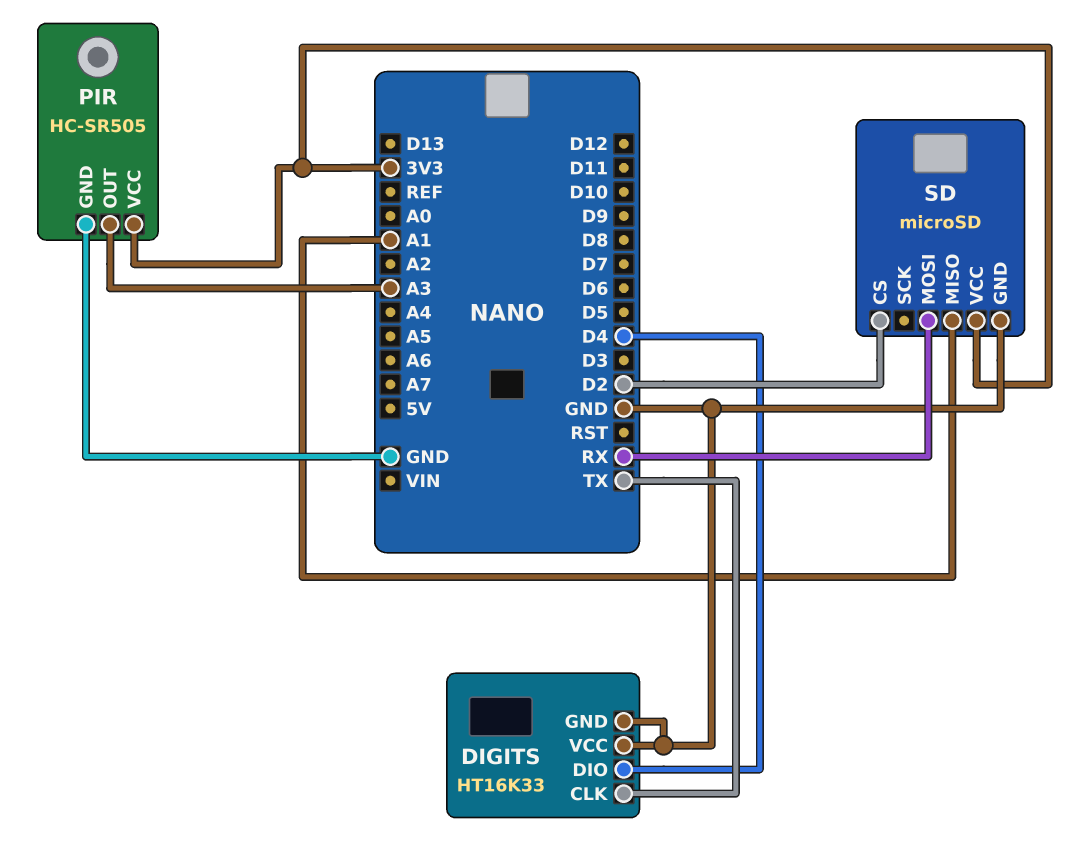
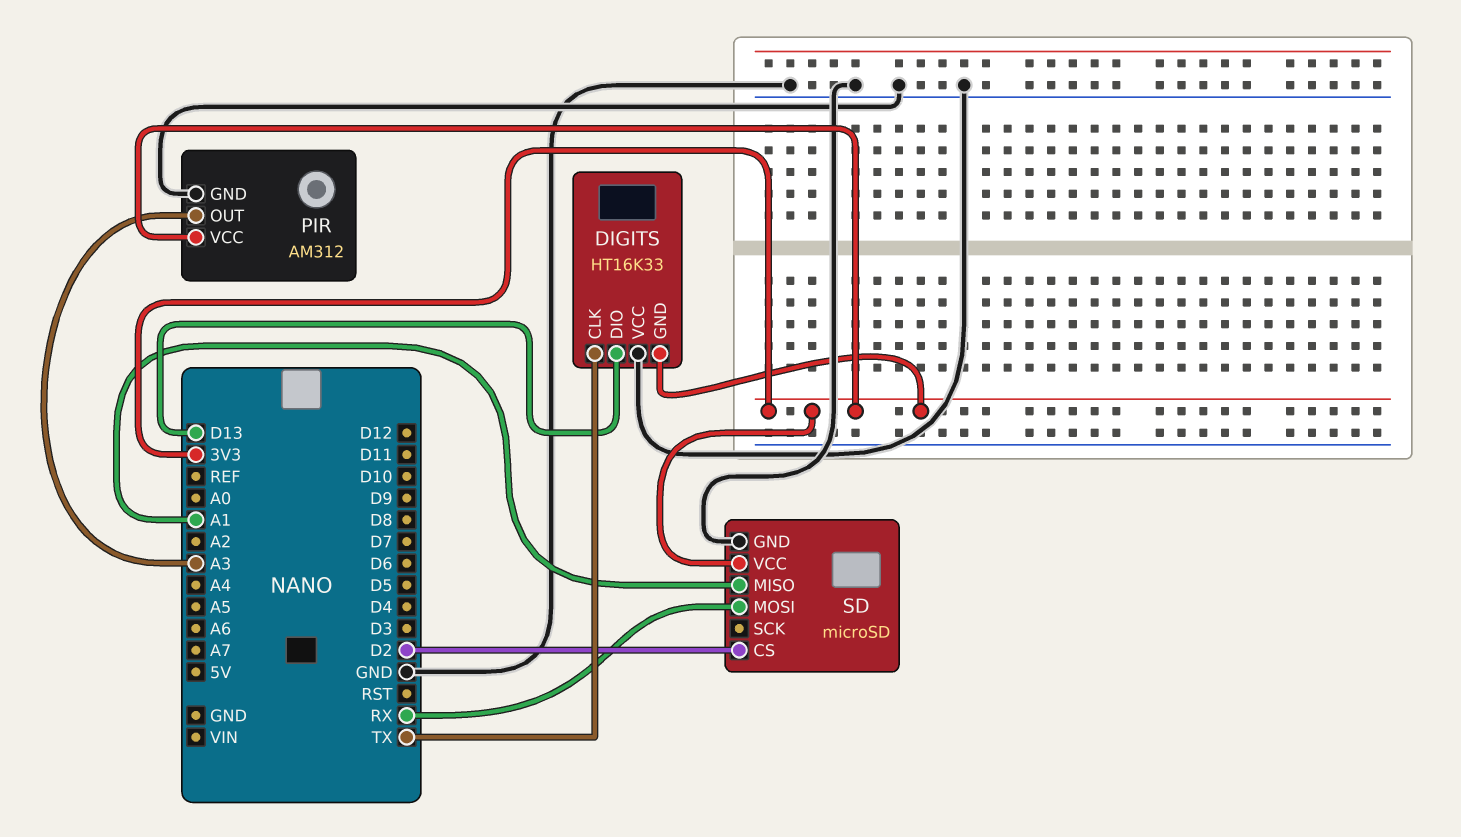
DIGITS pin DIO: D4 -> D13
DIGITS pin GND: GND -> 3V3
PIR: HC-SR505 -> AM312

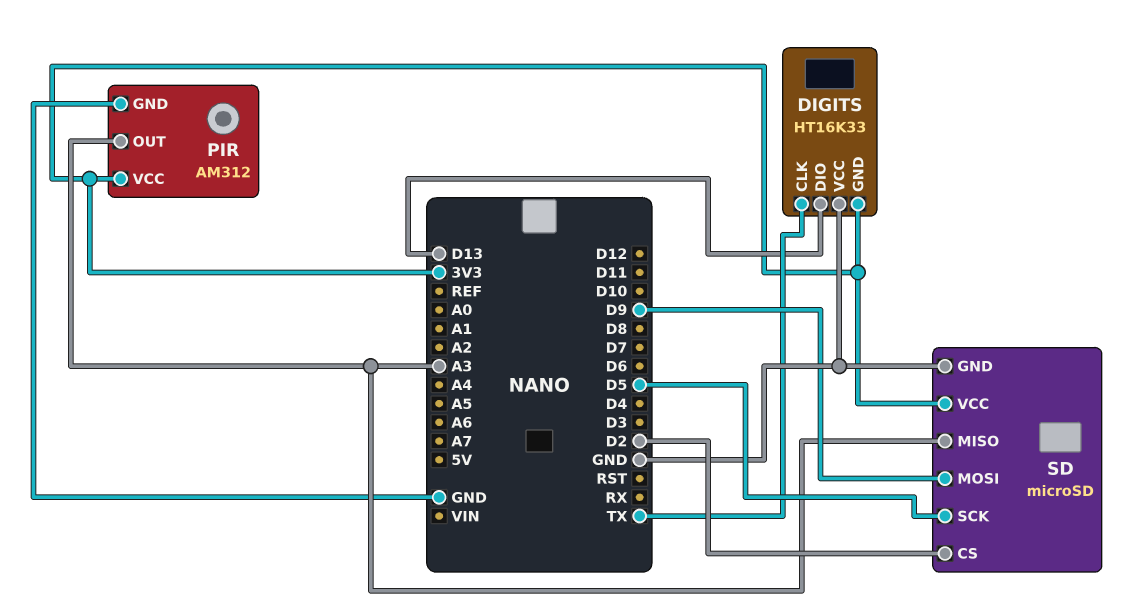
SD pin MISO: A1 -> A3
SD pin MOSI: RX -> D9
SD pin SCK: none -> D5

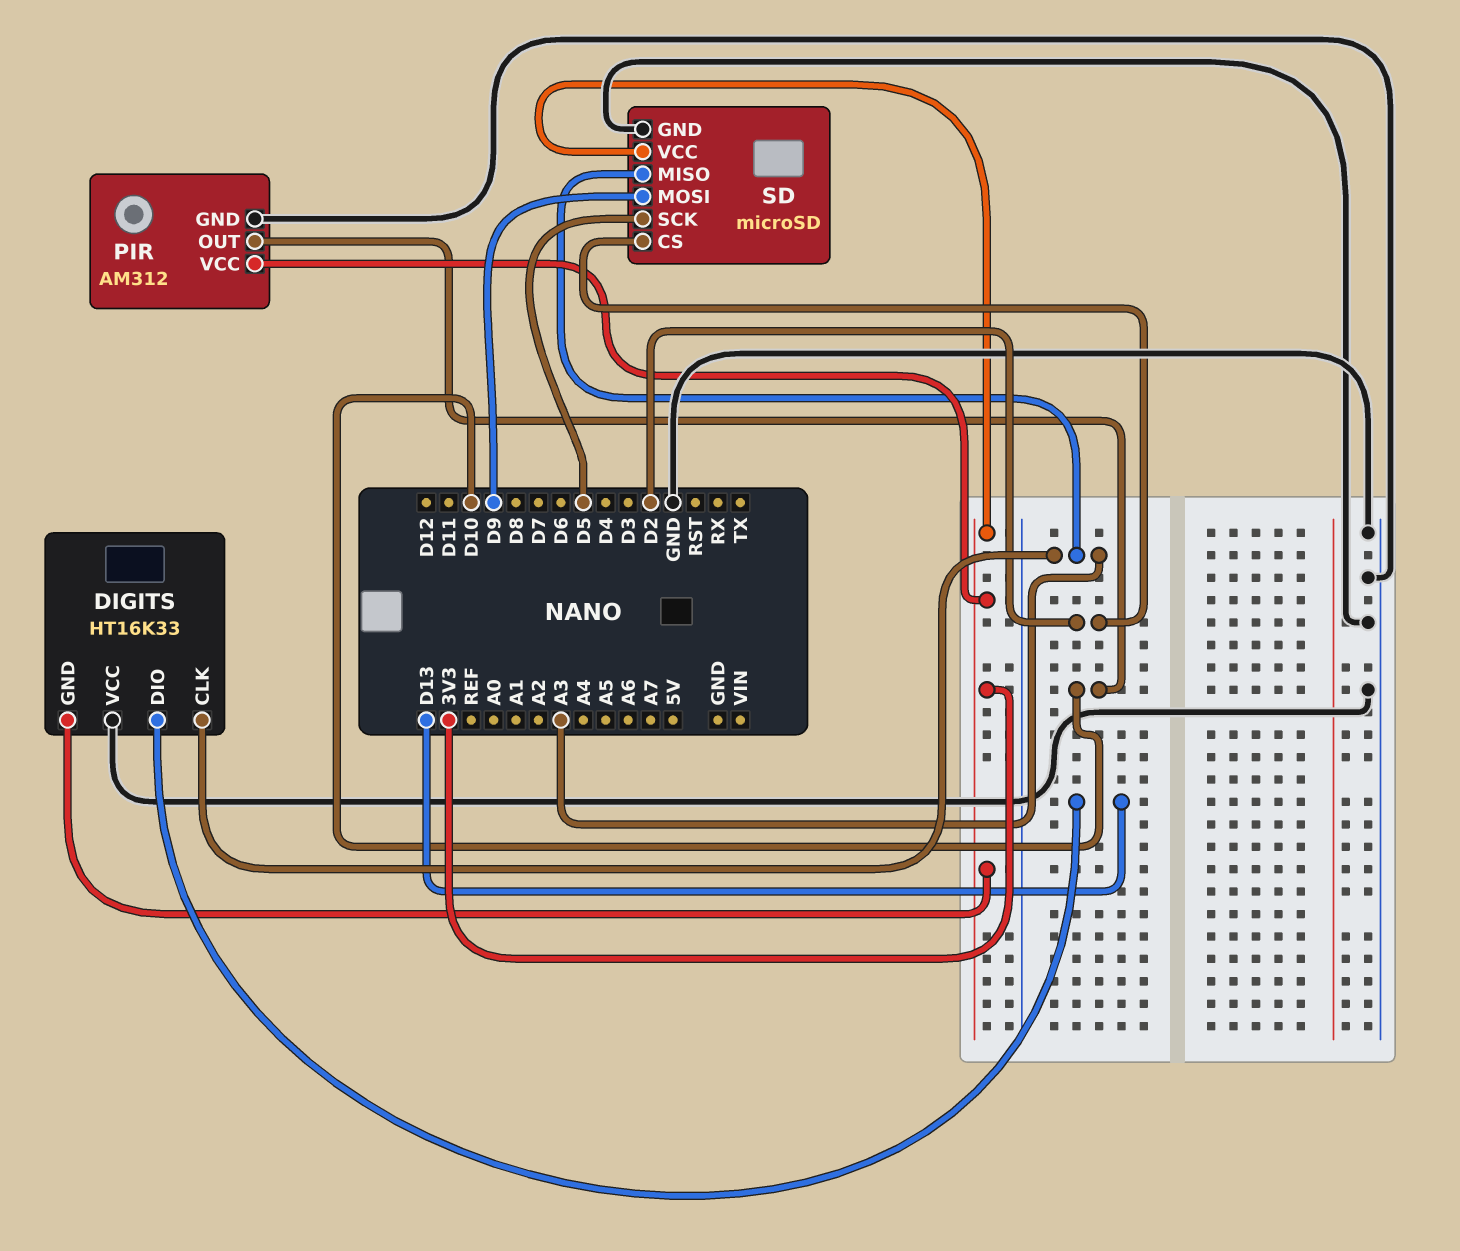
DIGITS pin CLK: TX -> A3
PIR pin OUT: A3 -> D10

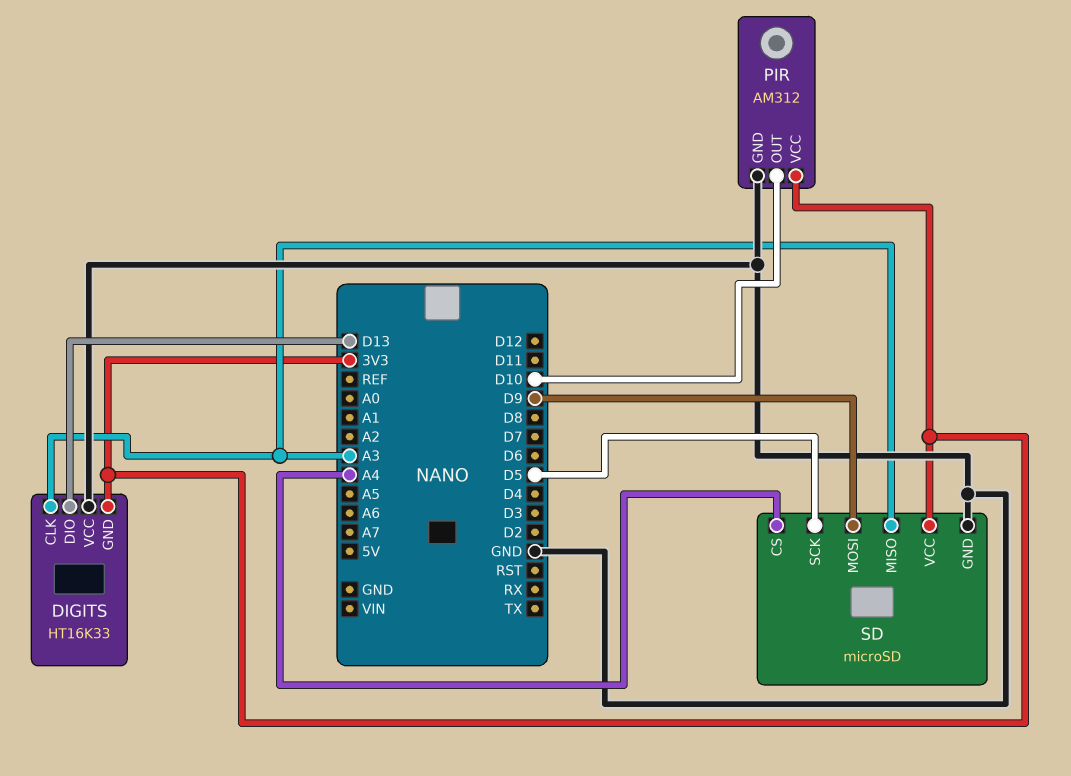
SD pin CS: D2 -> A4

